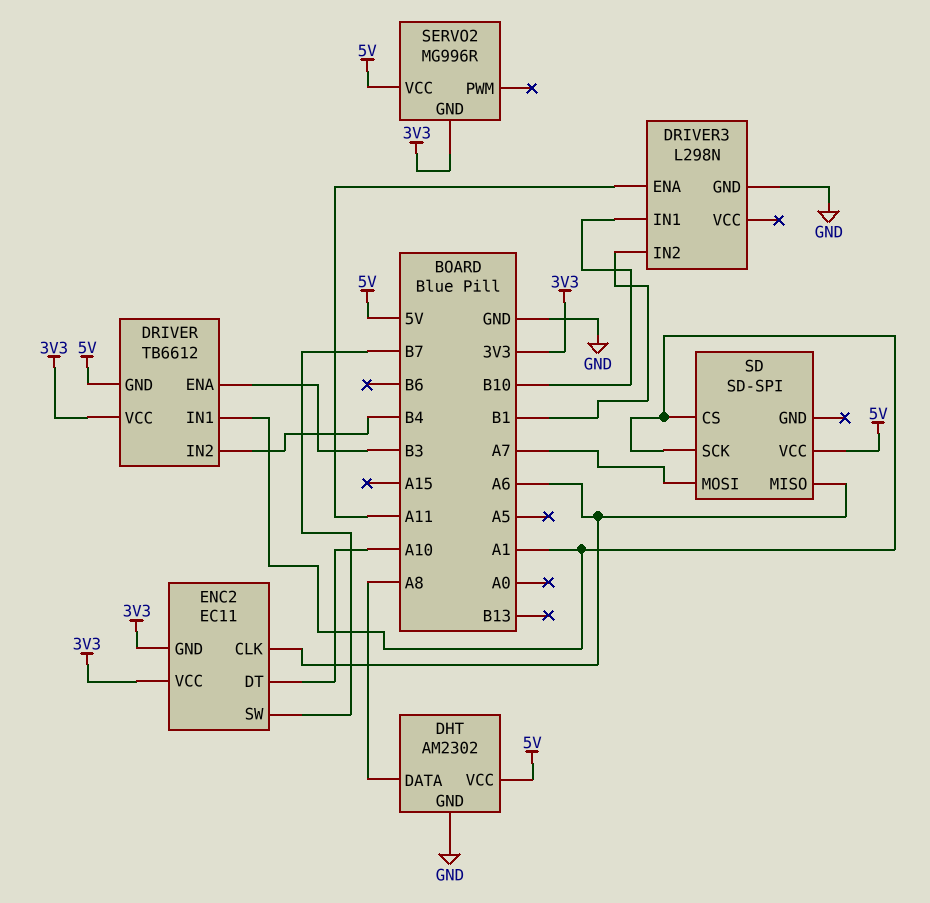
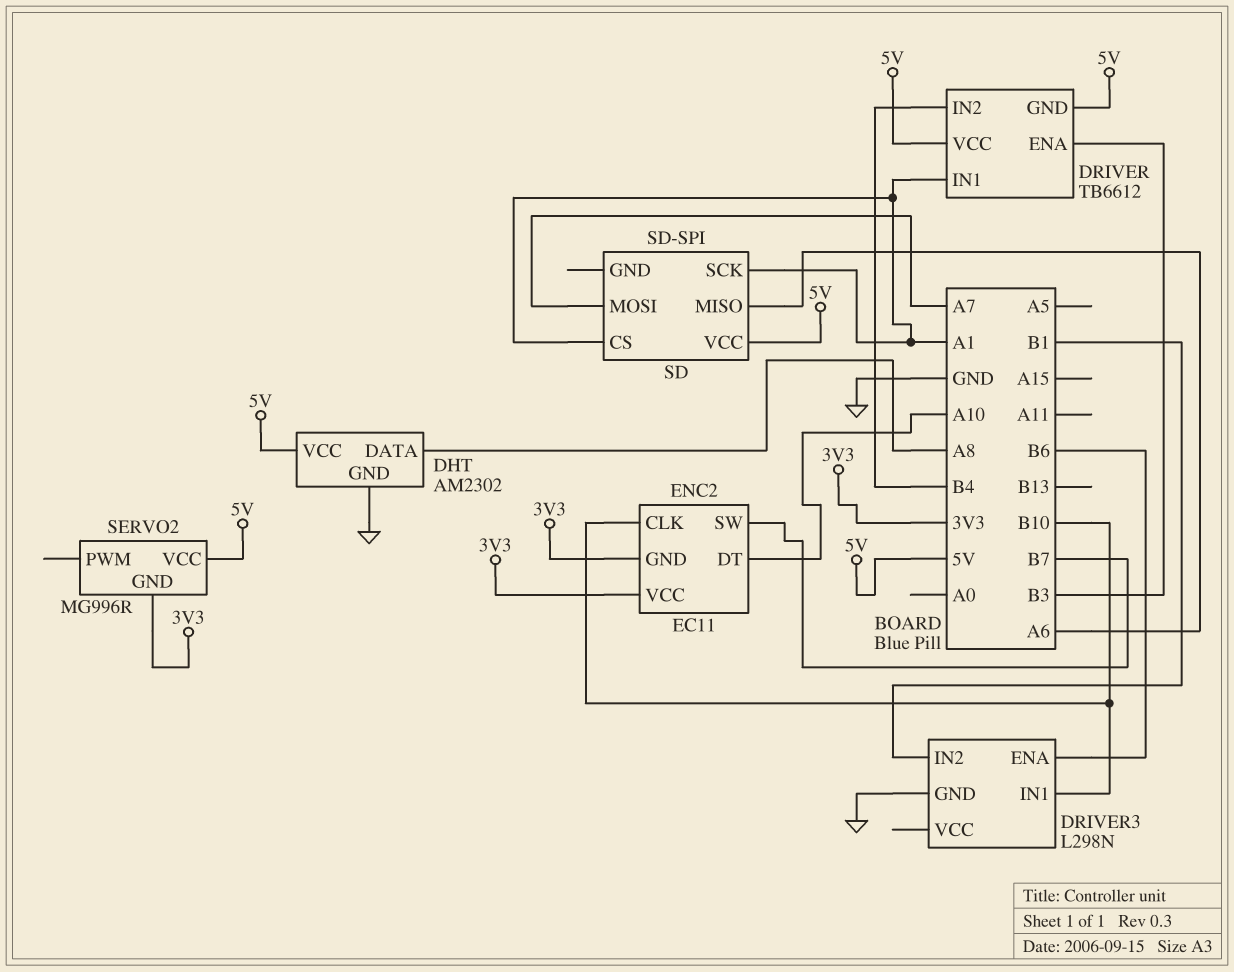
DRIVER pin VCC: 3V3 -> 5V
DRIVER3 pin ENA: A11 -> B6
ENC2 pin CLK: A6 -> B10

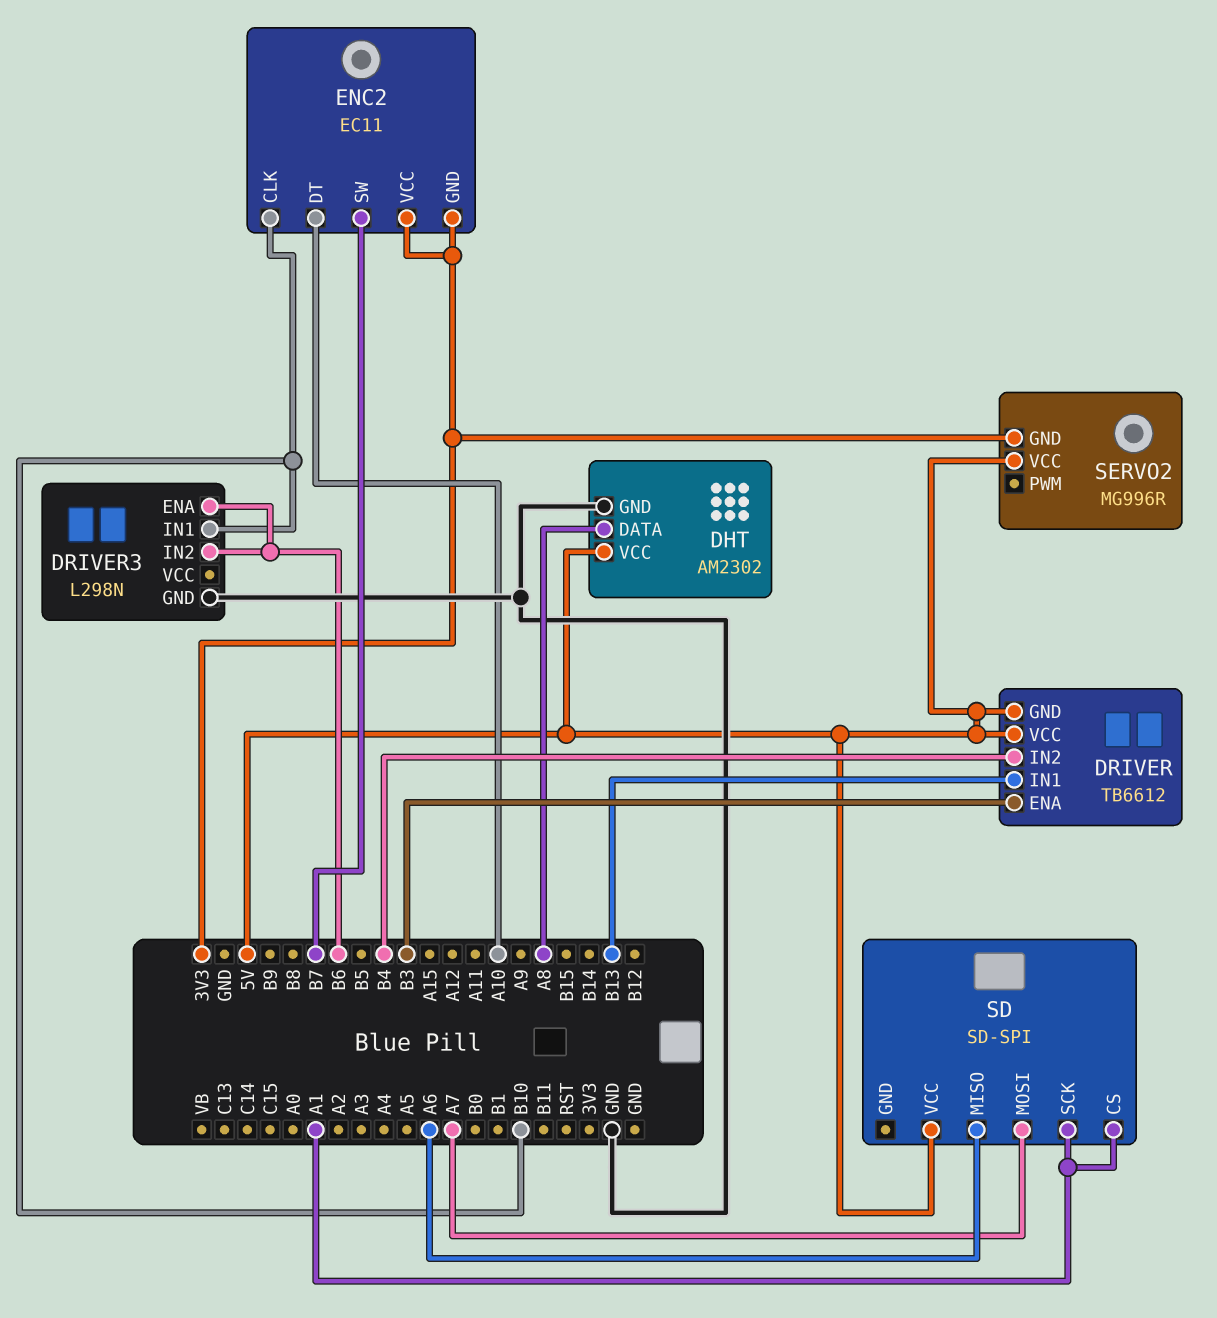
DRIVER pin IN1: A1 -> B13
DRIVER3 pin IN2: B1 -> B6

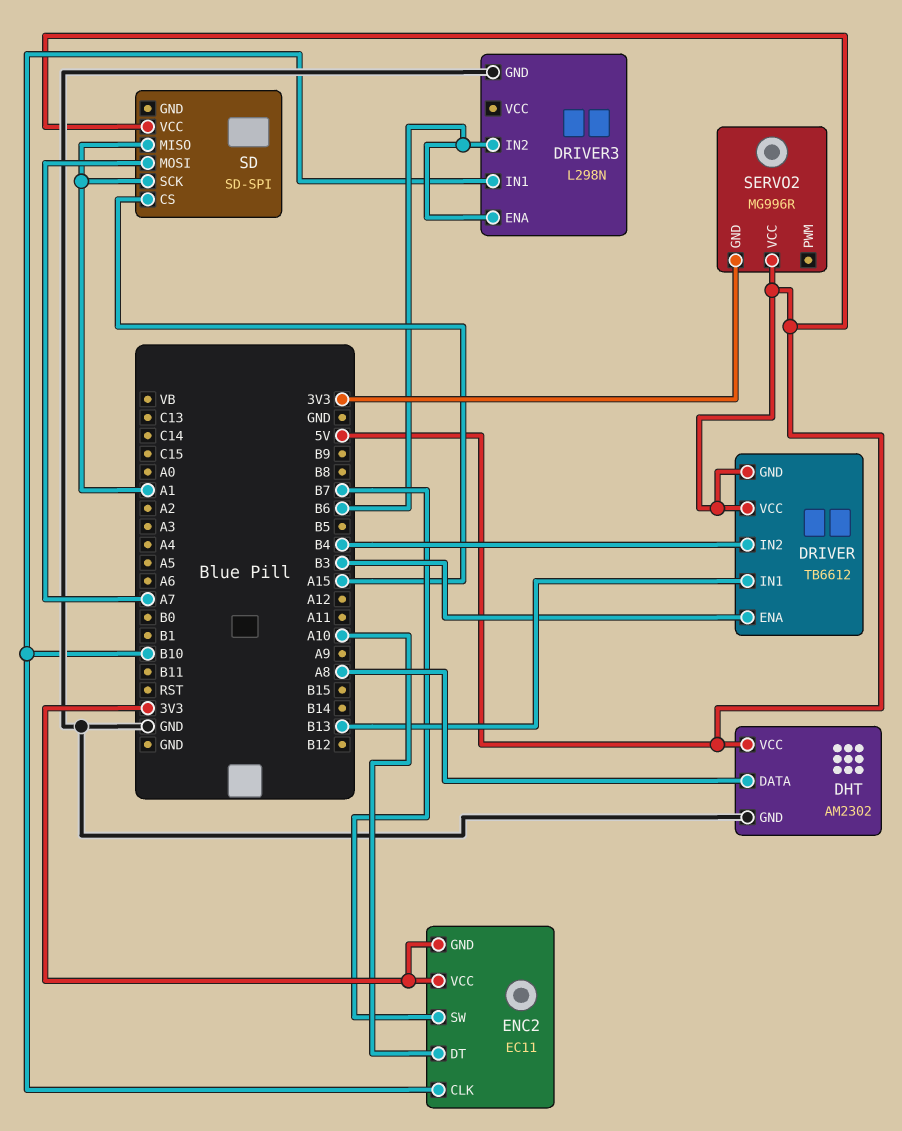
SD pin CS: A1 -> A15
SD pin MISO: A6 -> A1

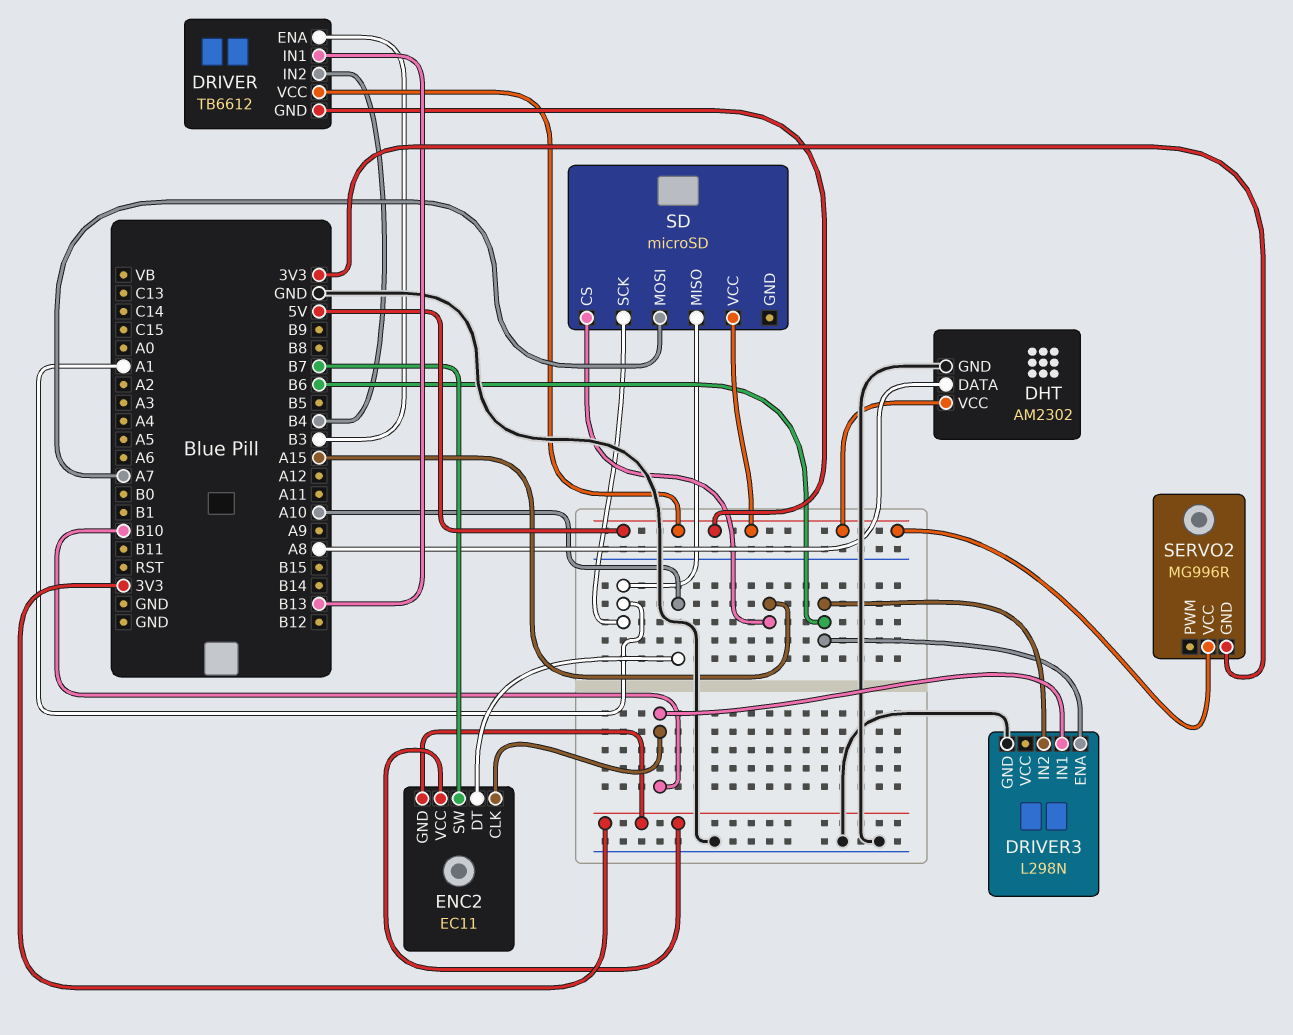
SD: SD-SPI -> microSD

